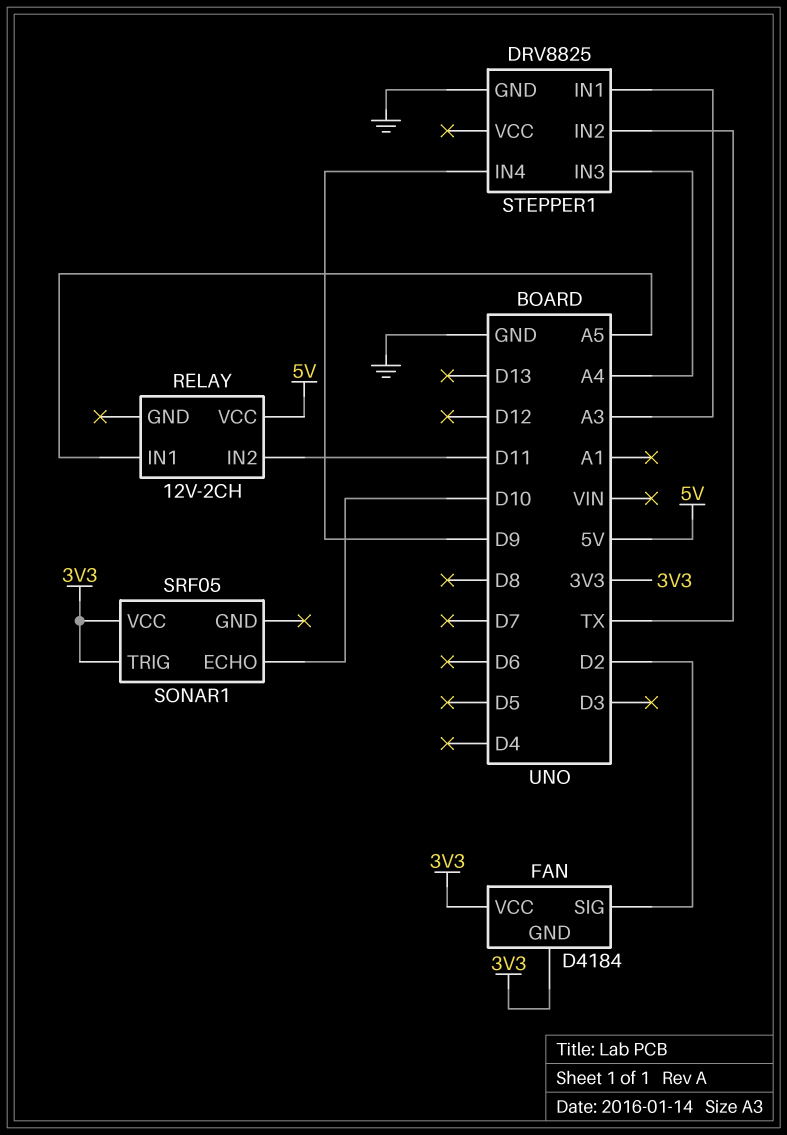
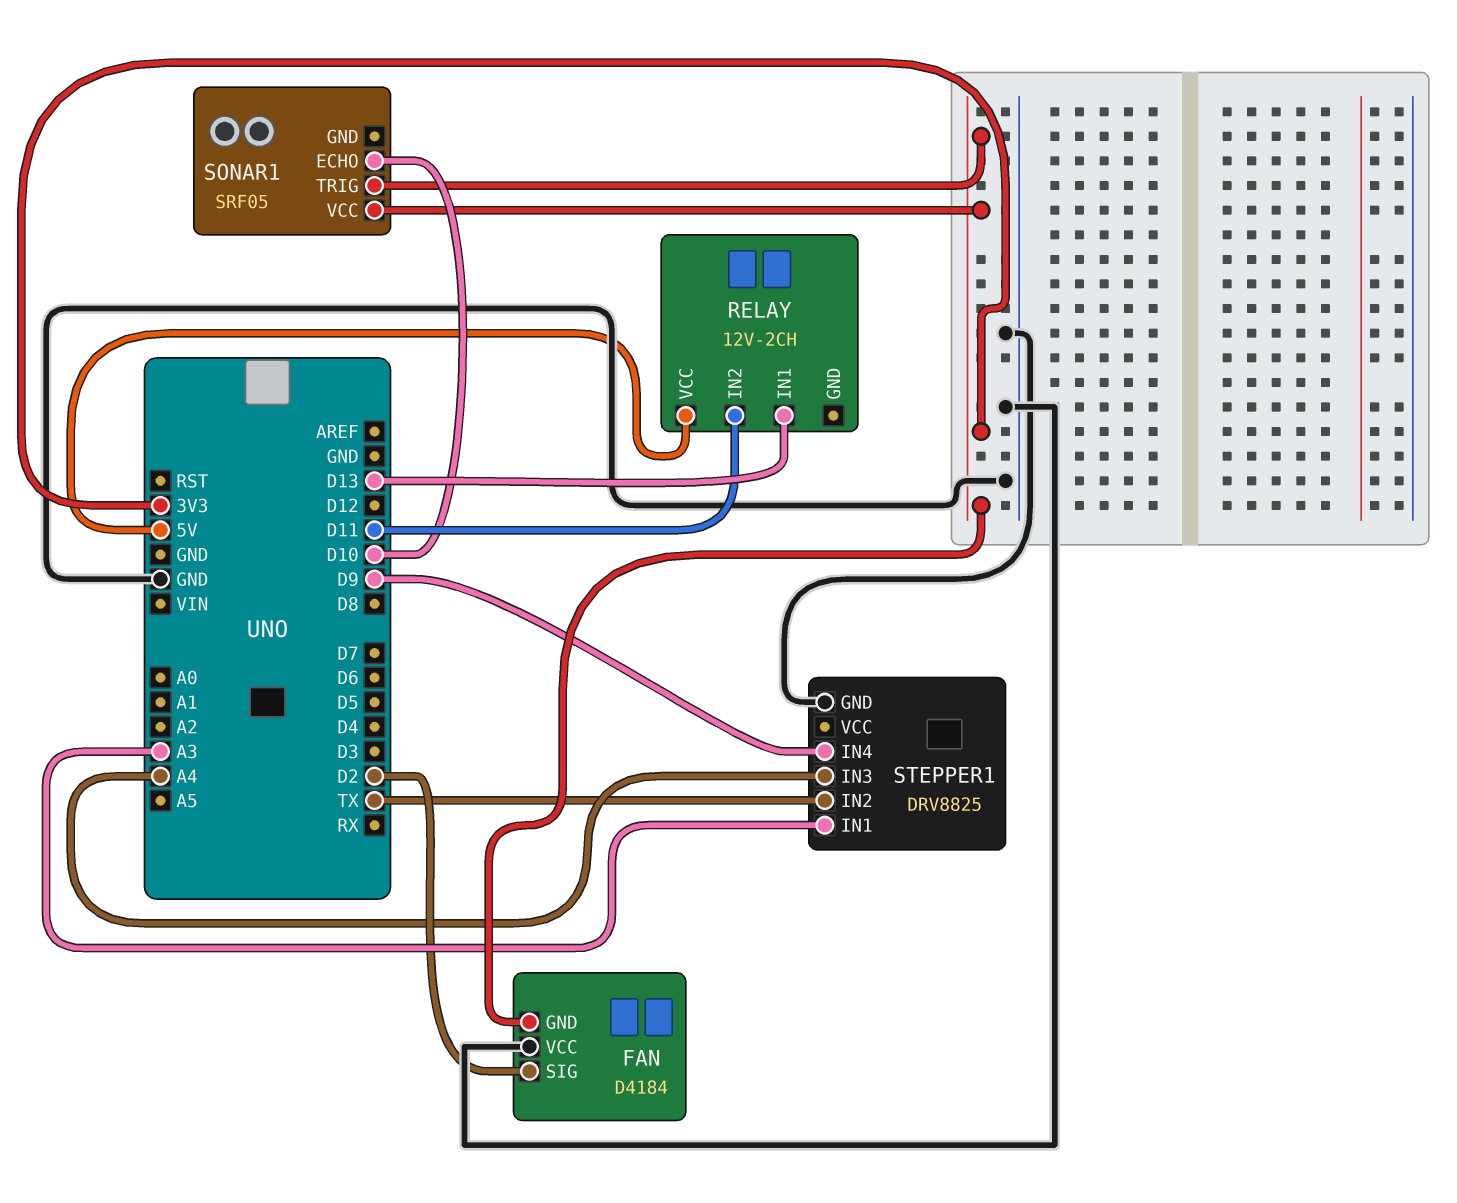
FAN pin VCC: 3V3 -> GND
RELAY pin IN1: A5 -> D13

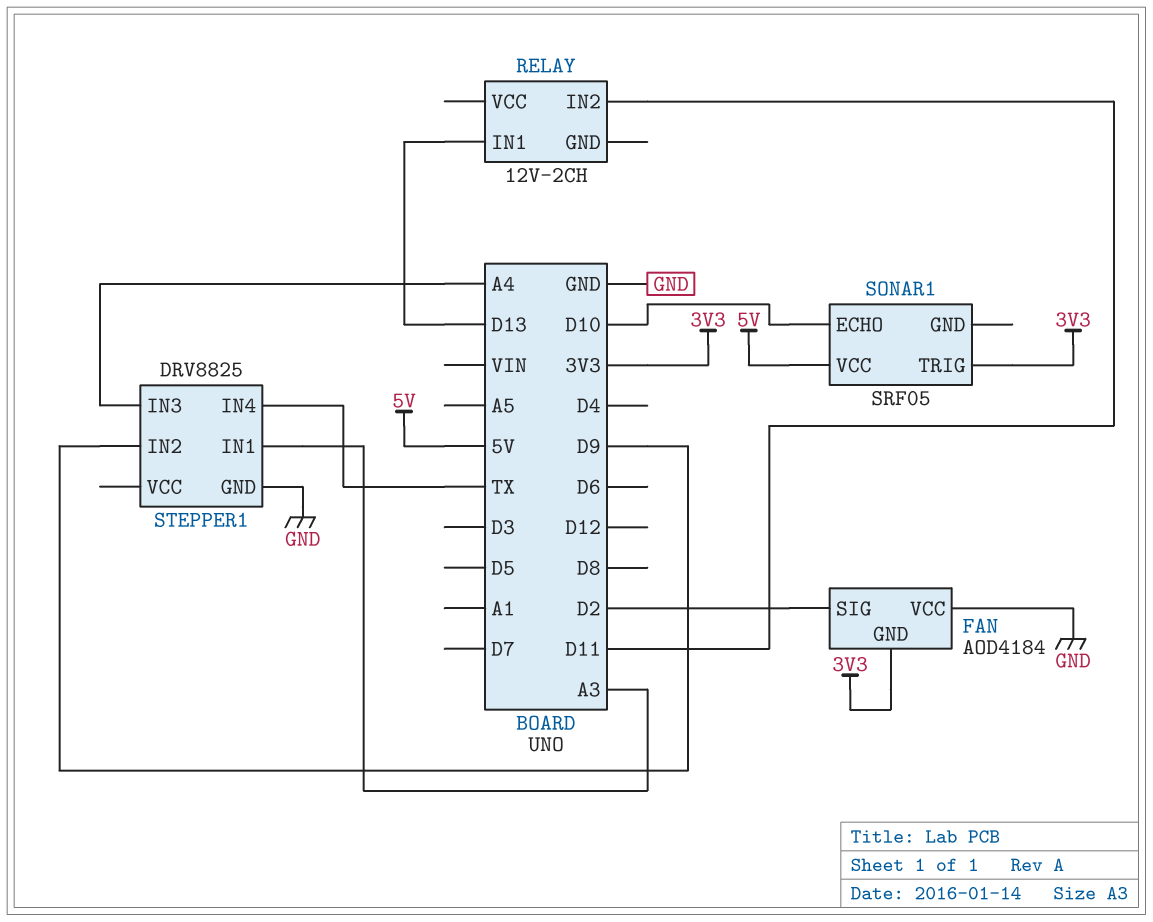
FAN: D4184 -> AOD4184
RELAY pin VCC: 5V -> none
SONAR1 pin VCC: 3V3 -> 5V
STEPPER1 pin IN2: TX -> D9
STEPPER1 pin IN4: D9 -> TX

